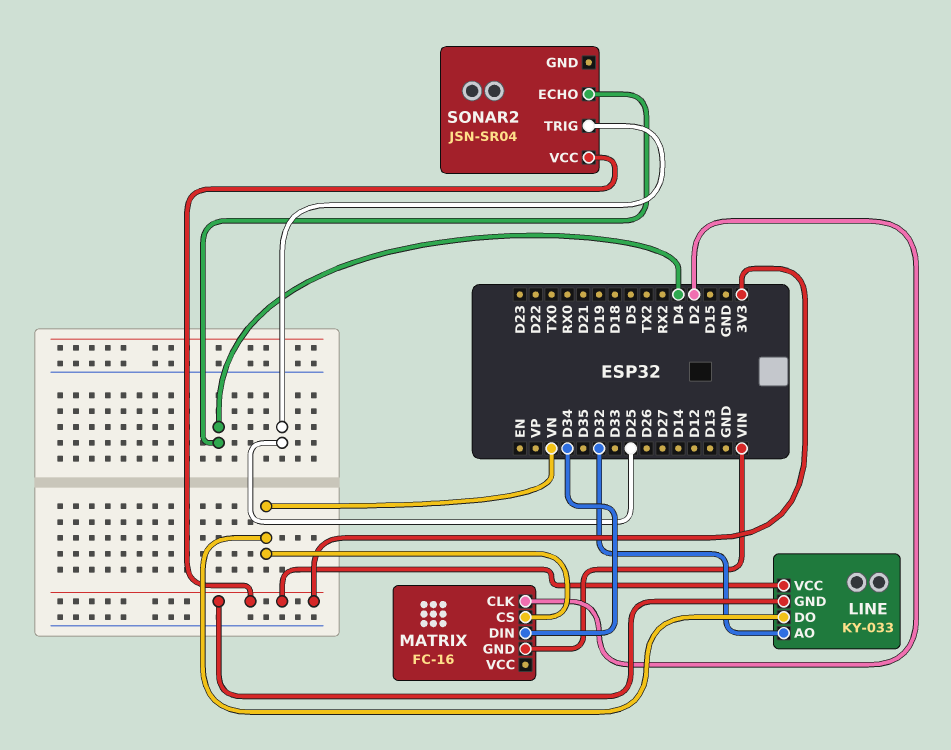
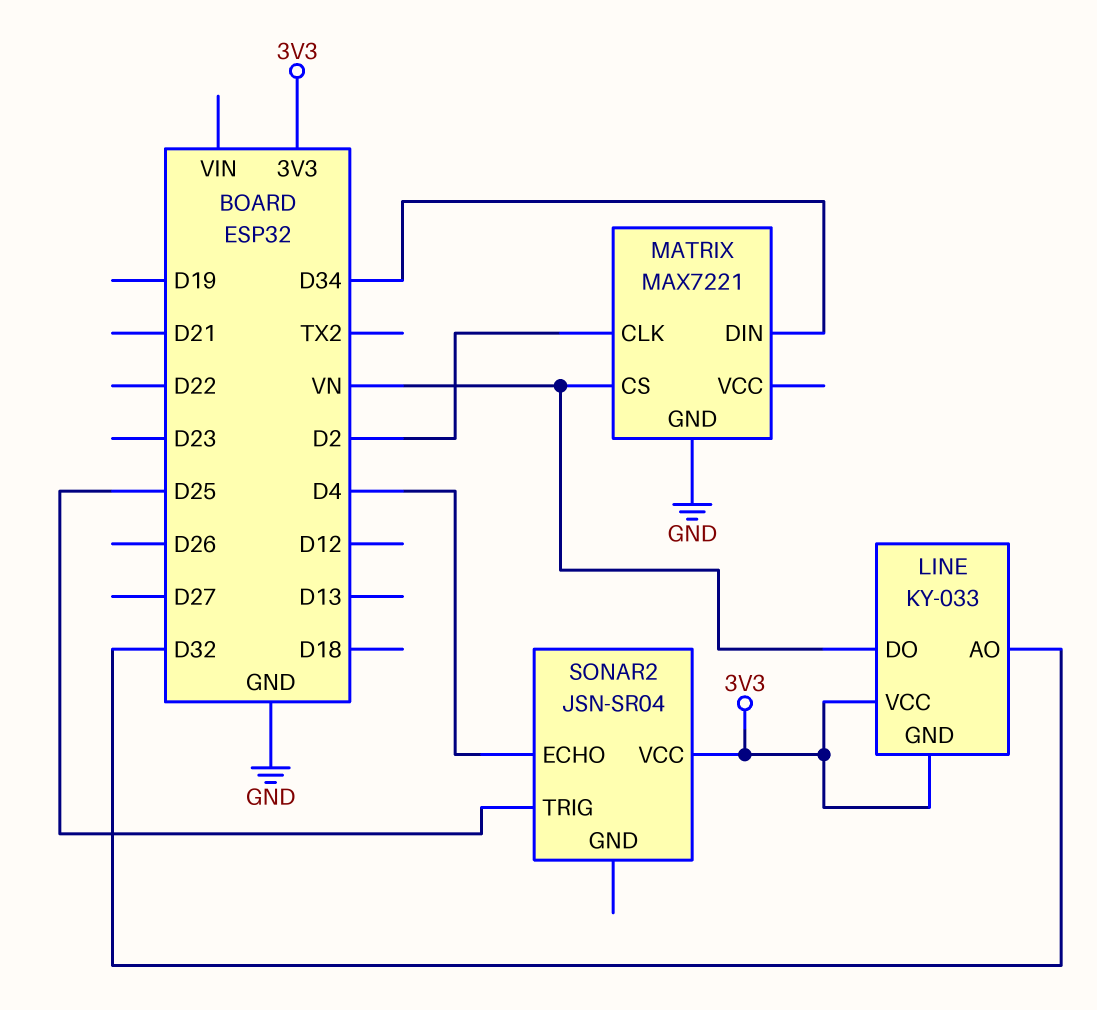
MATRIX: FC-16 -> MAX7221
MATRIX pin GND: VIN -> GND

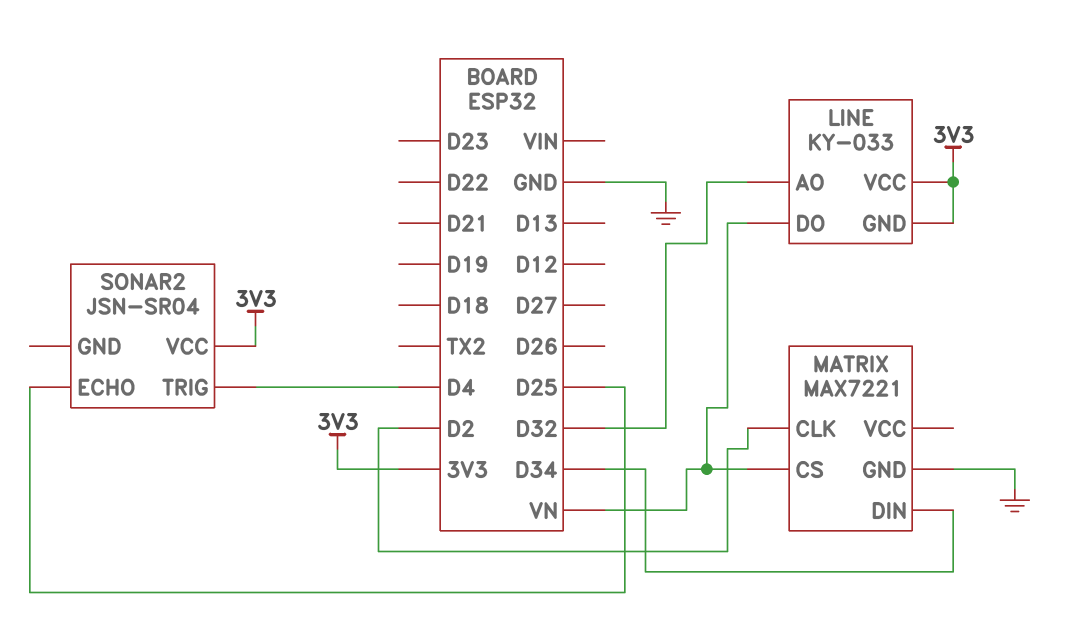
SONAR2 pin ECHO: D4 -> D25
SONAR2 pin TRIG: D25 -> D4

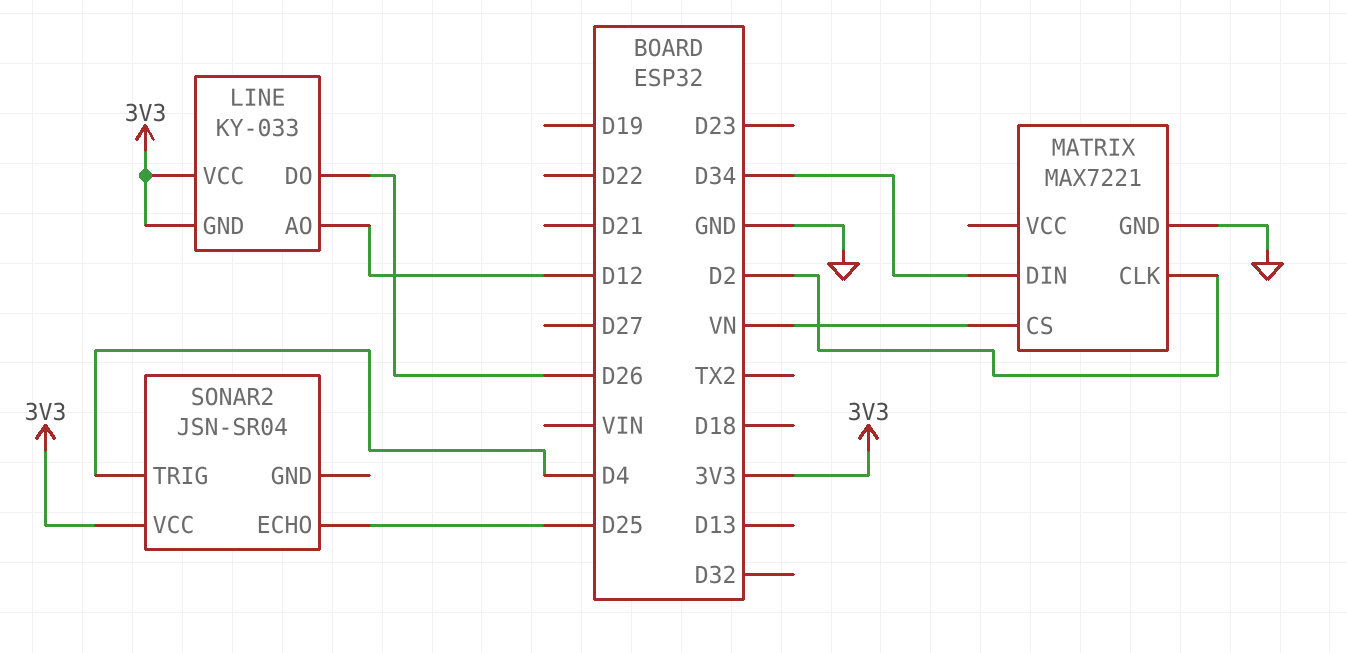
LINE pin AO: D32 -> D12
LINE pin DO: VN -> D26

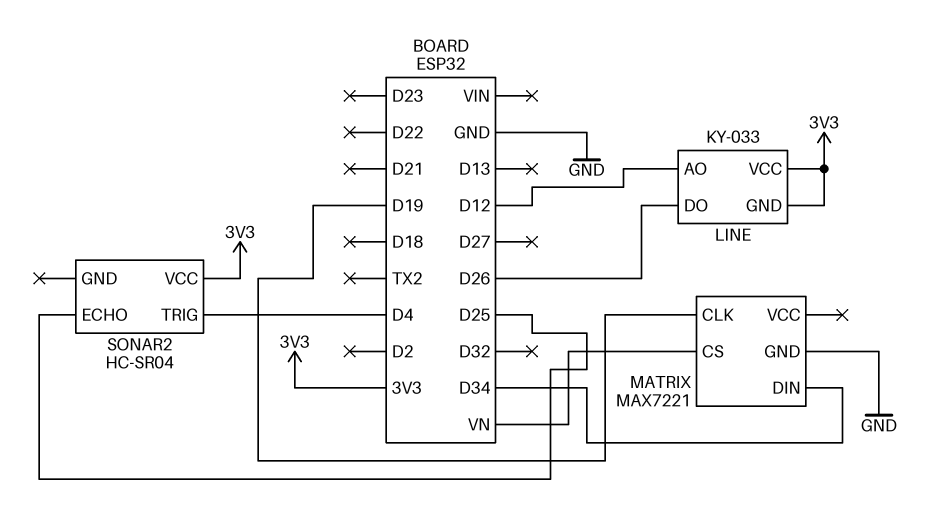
MATRIX pin CLK: D2 -> D19
SONAR2: JSN-SR04 -> HC-SR04

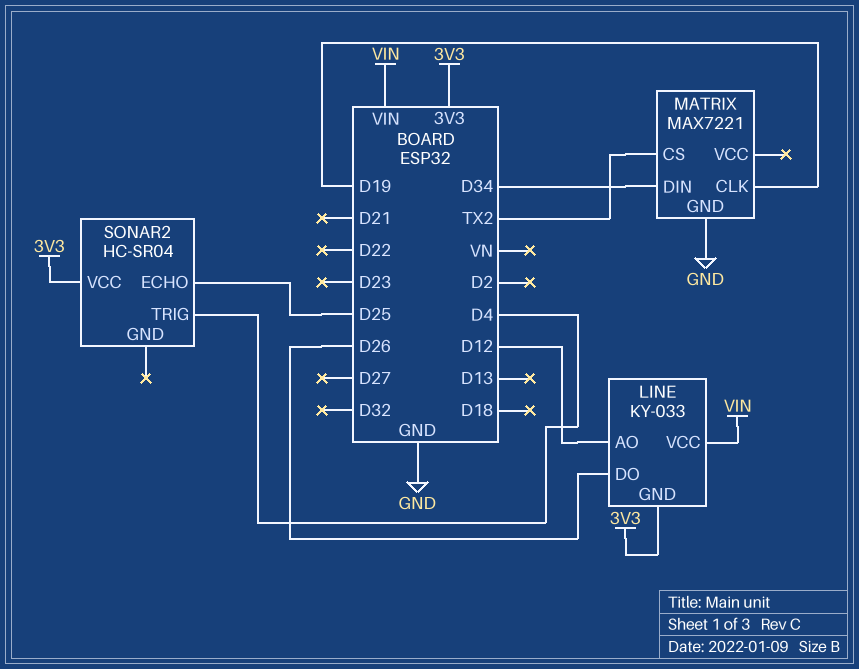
LINE pin VCC: 3V3 -> VIN
MATRIX pin CS: VN -> TX2

